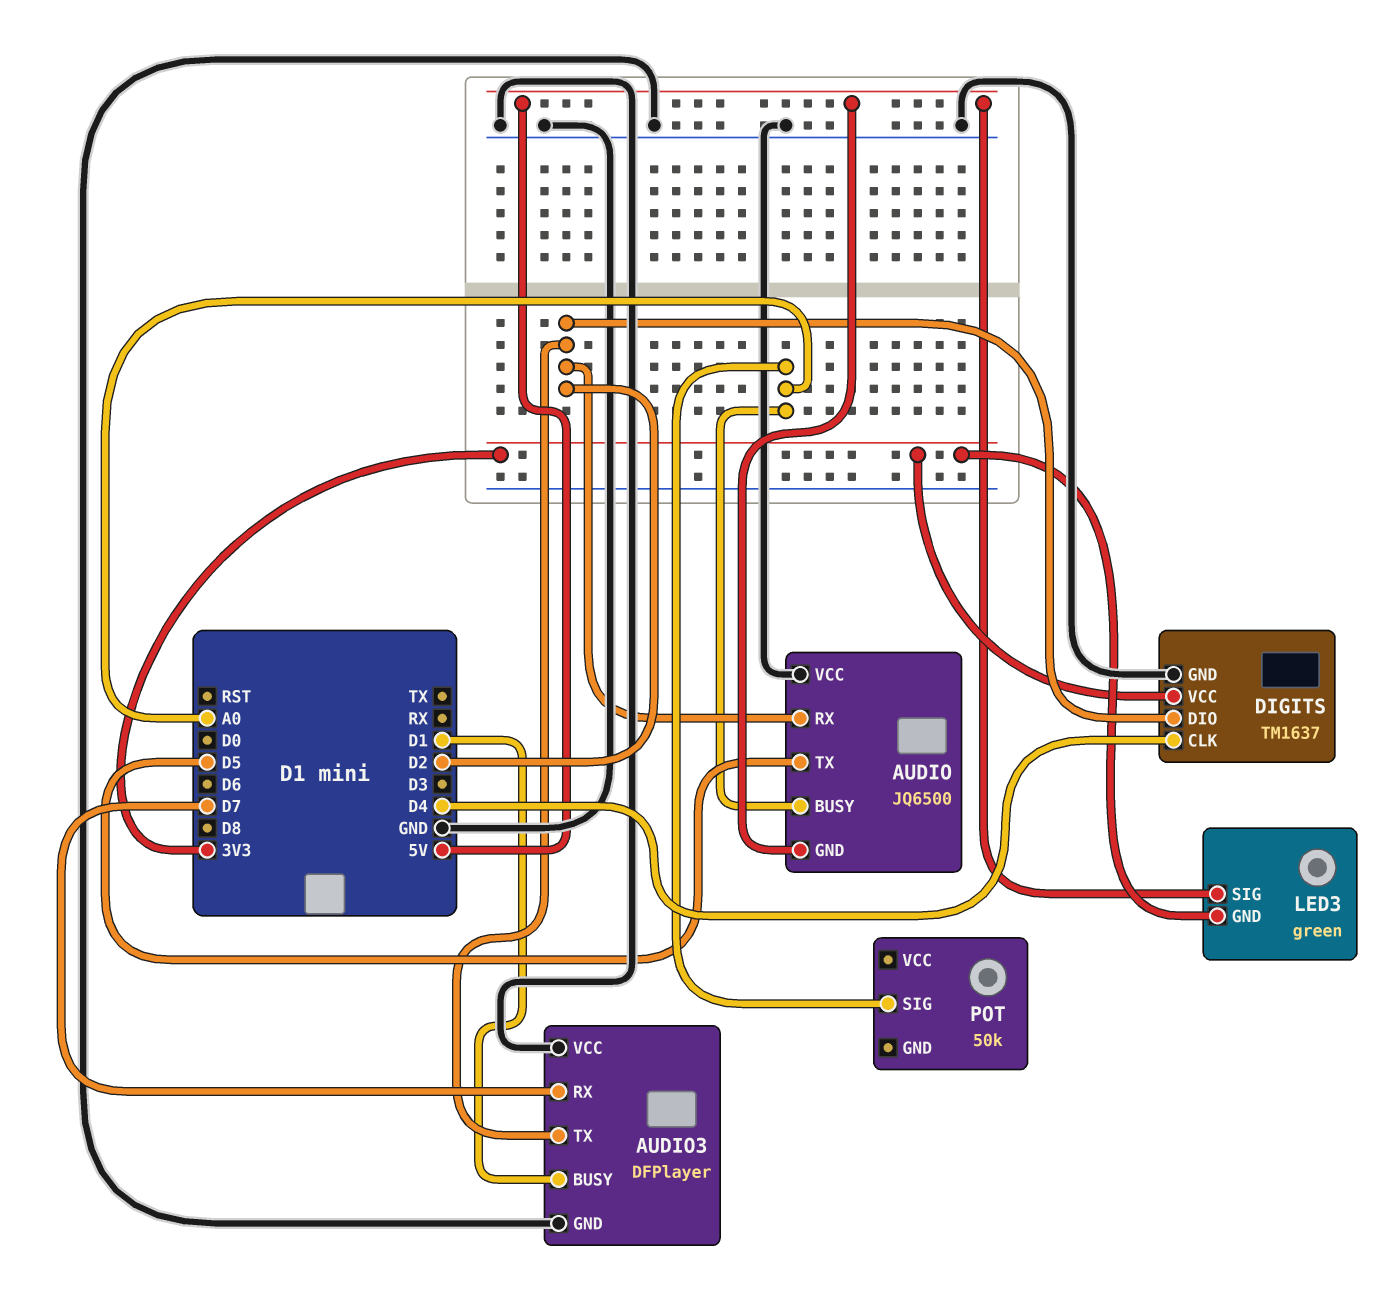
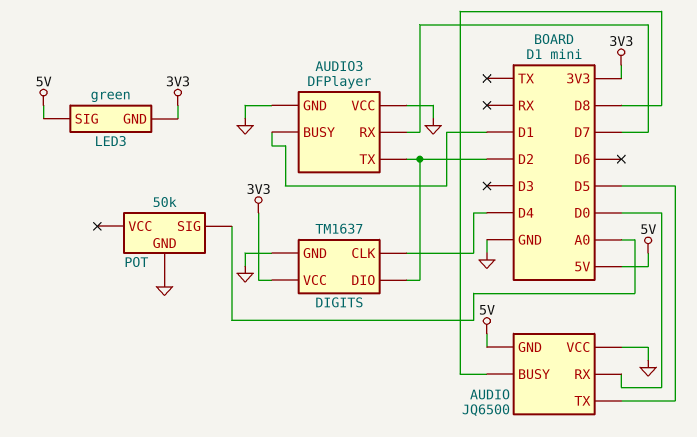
AUDIO pin BUSY: A0 -> D8
AUDIO pin RX: D2 -> D0
POT pin GND: none -> GND

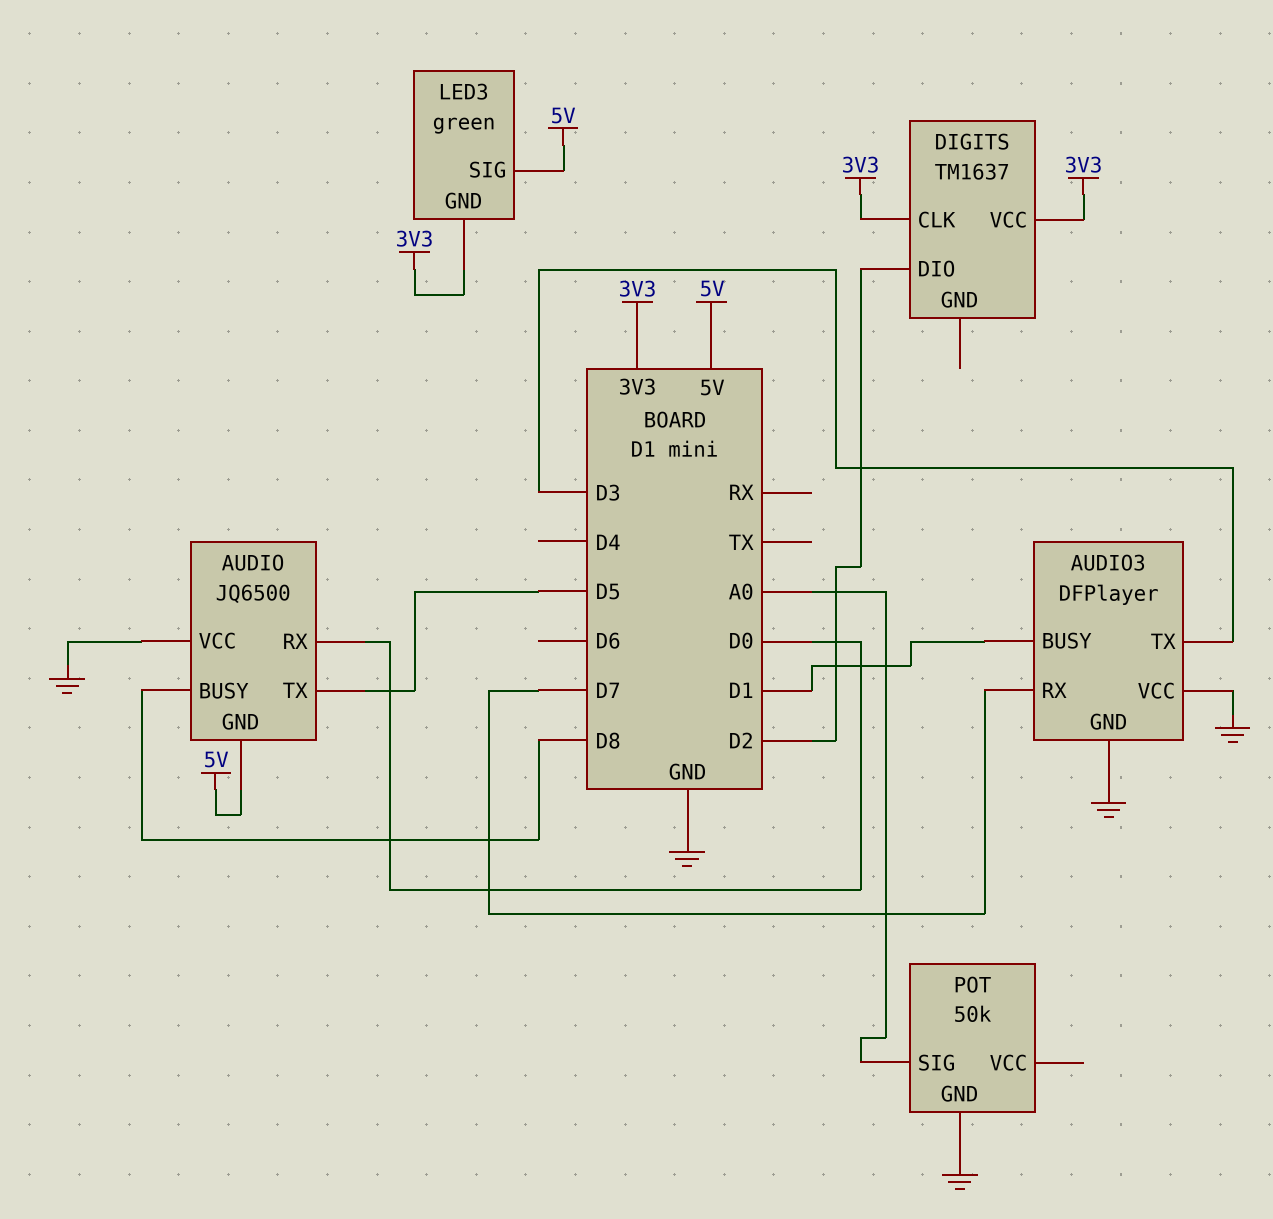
AUDIO3 pin TX: D2 -> D3
DIGITS pin CLK: D4 -> 3V3
DIGITS pin GND: GND -> none

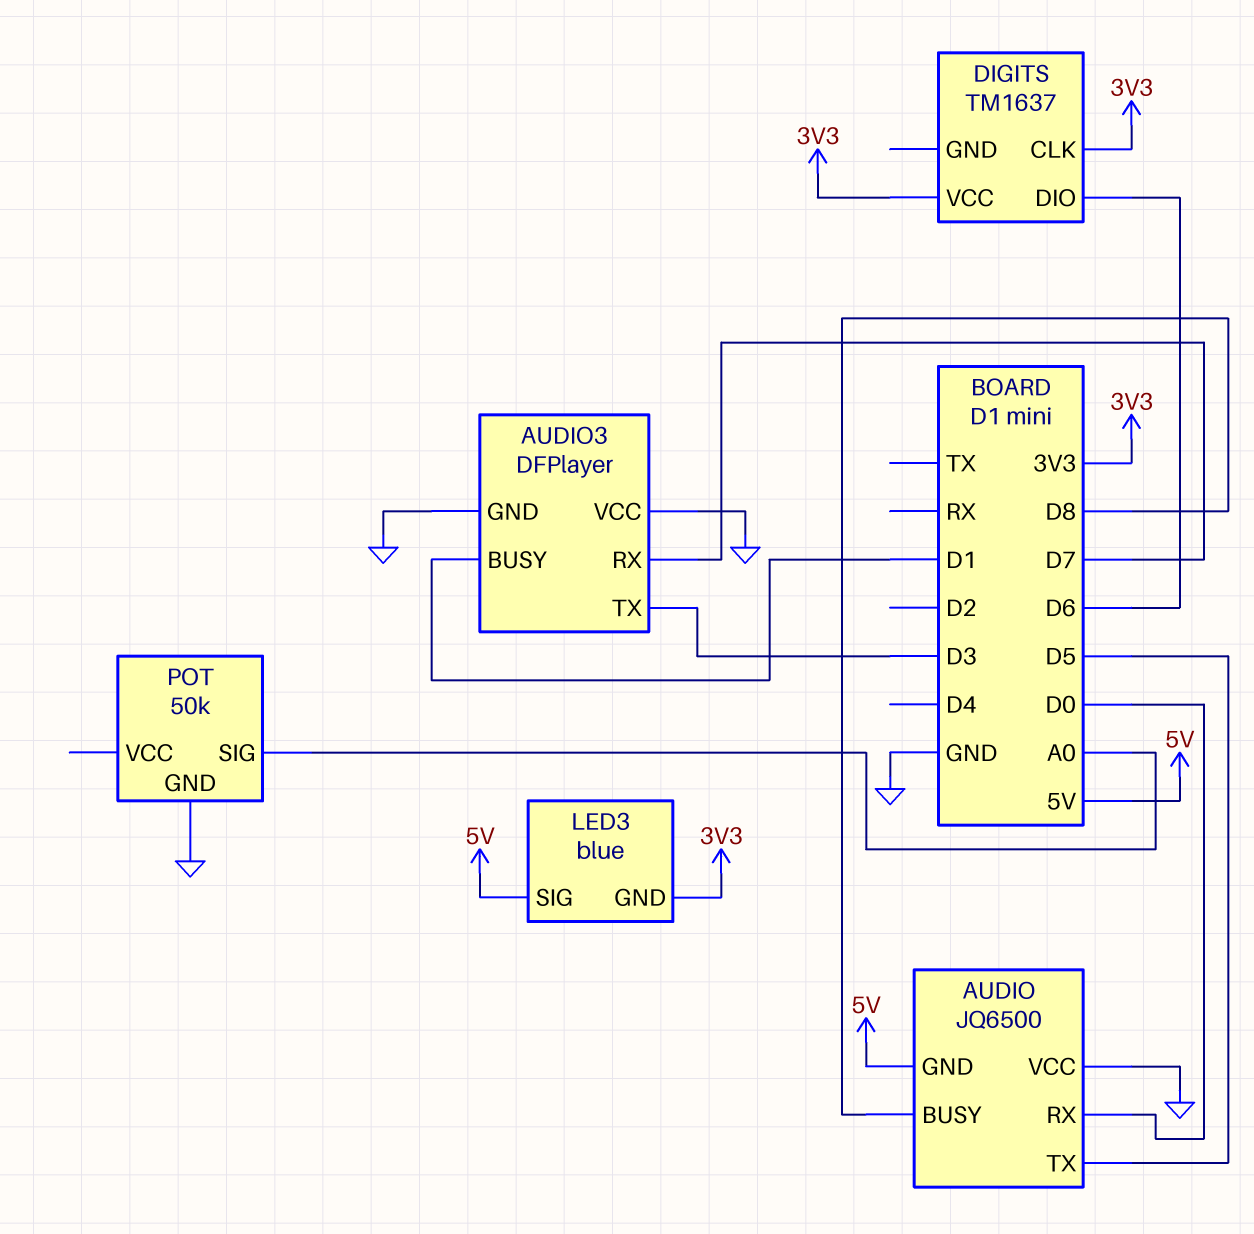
DIGITS pin DIO: D2 -> D6
LED3: green -> blue

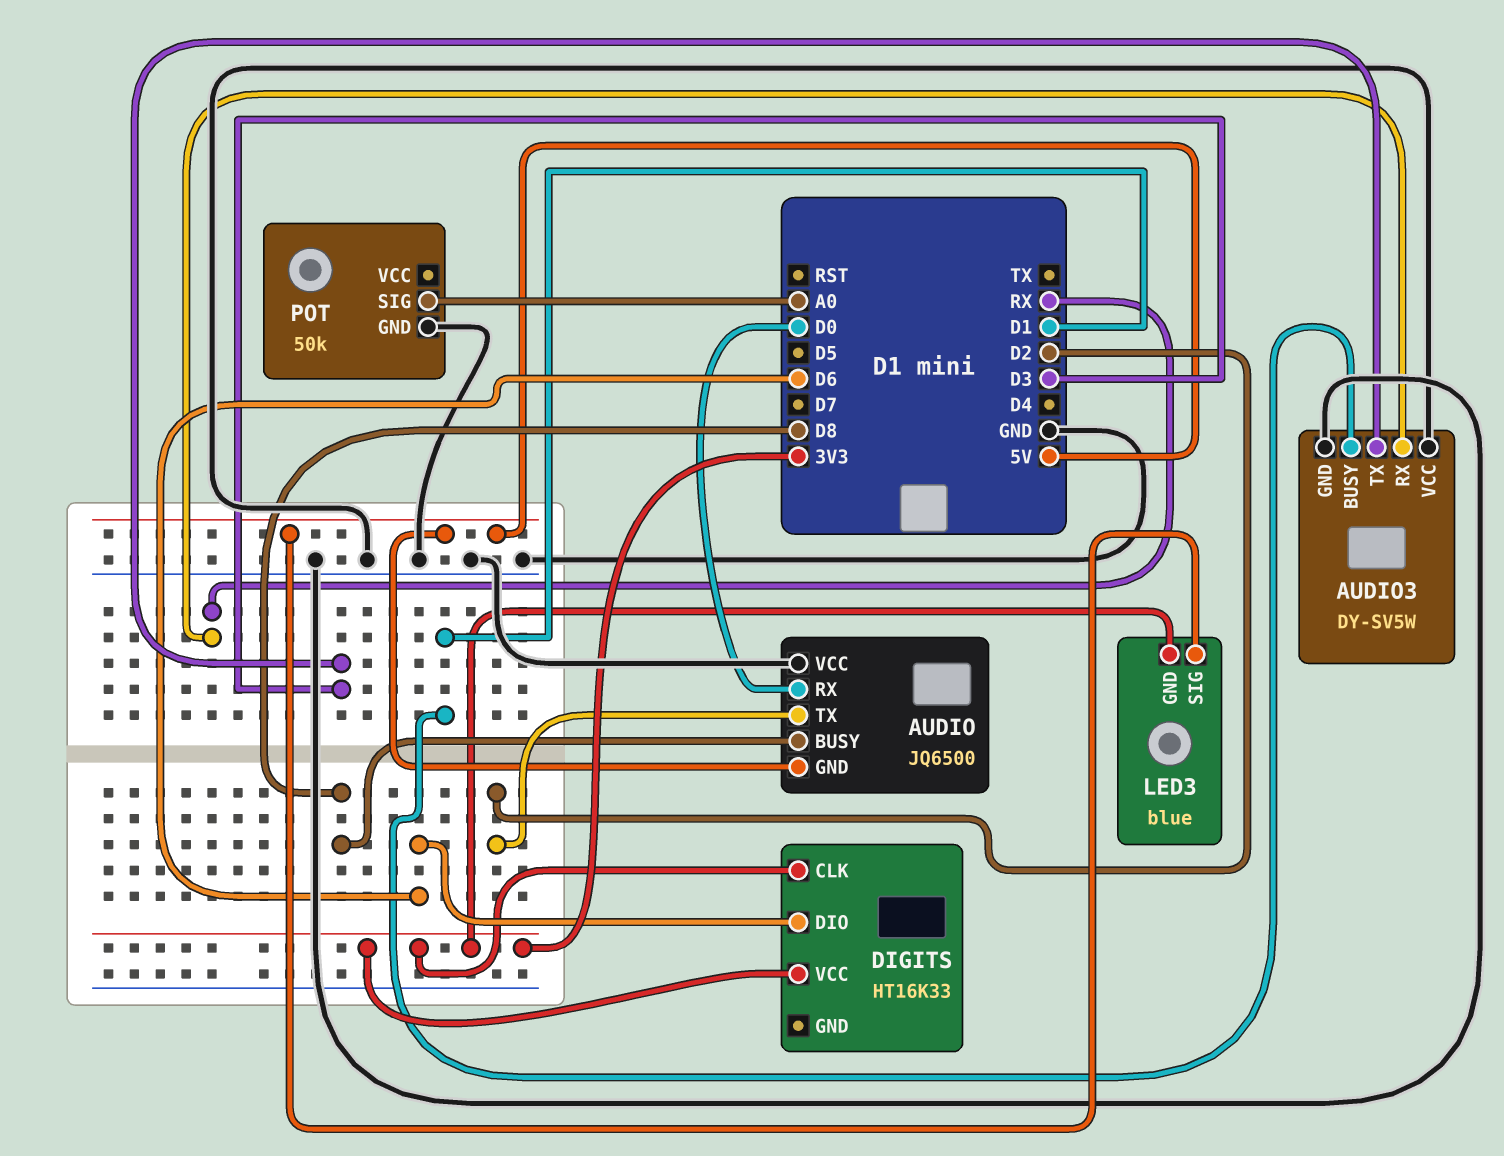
AUDIO pin TX: D5 -> D2
AUDIO3: DFPlayer -> DY-SV5W
AUDIO3 pin RX: D7 -> RX
DIGITS: TM1637 -> HT16K33

